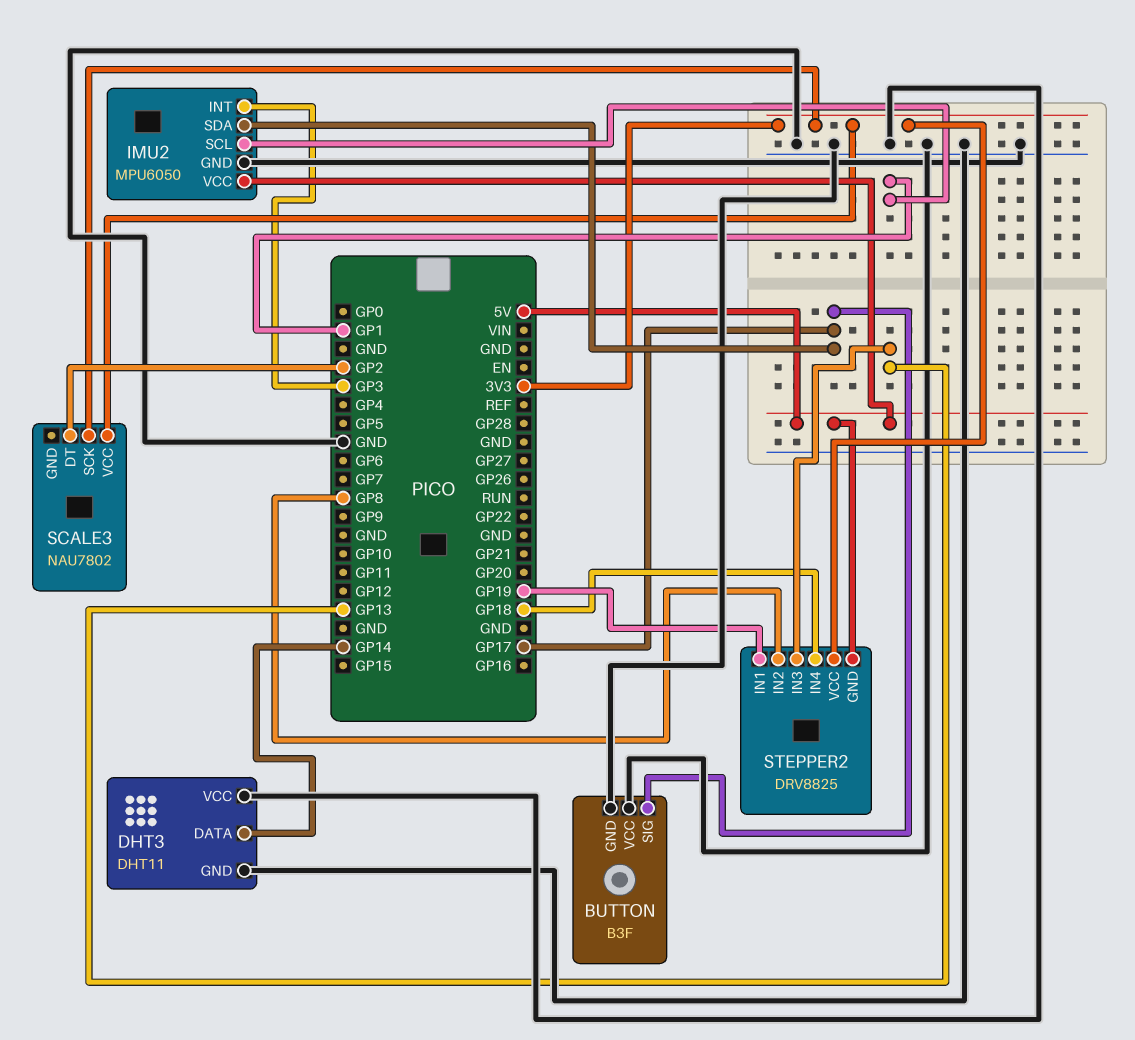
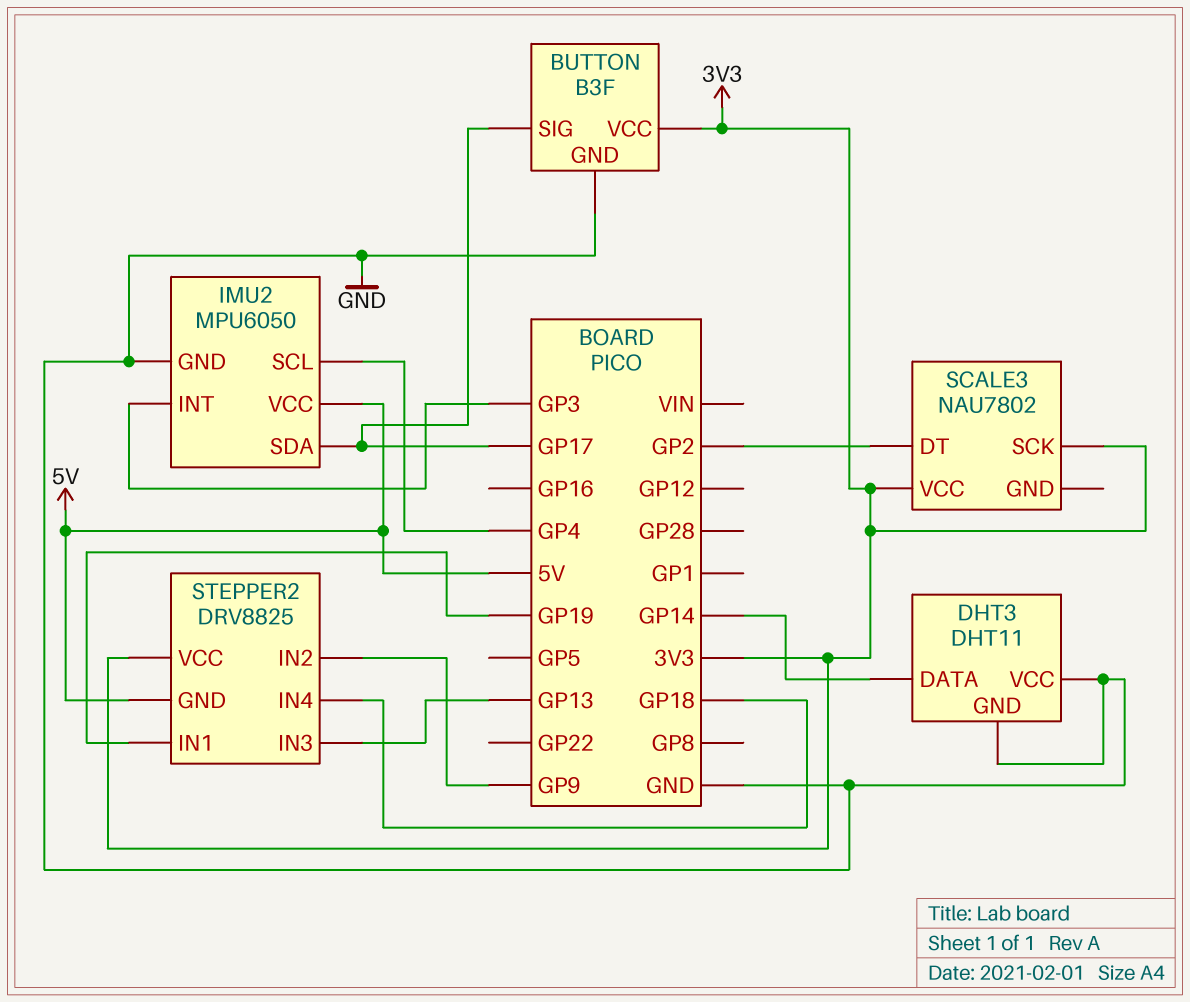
BUTTON pin VCC: GND -> 3V3
IMU2 pin SCL: GP1 -> GP4
STEPPER2 pin IN2: GP8 -> GP9

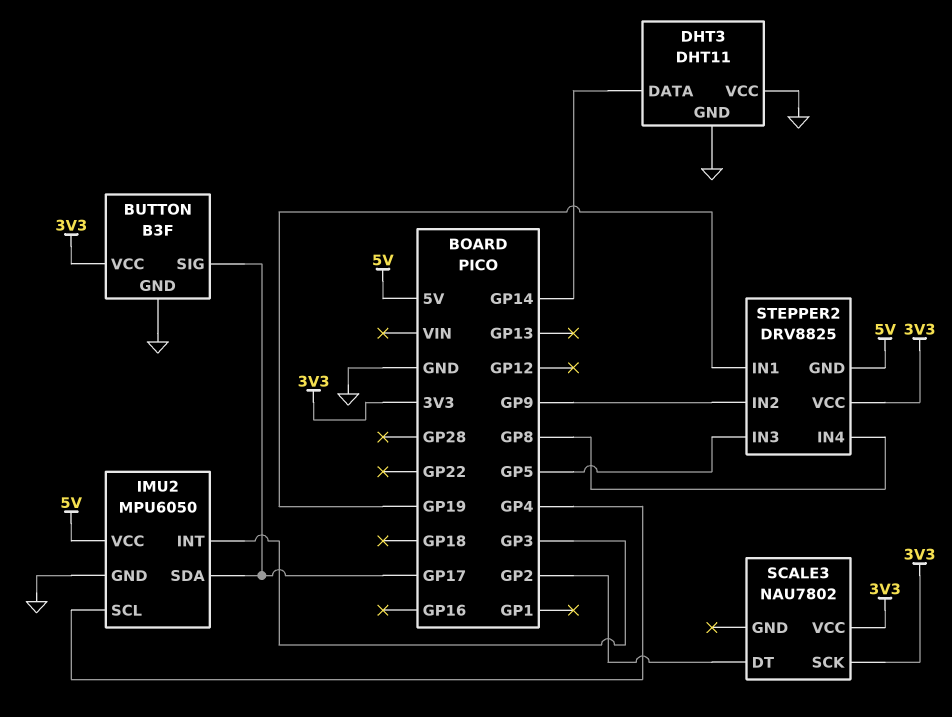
STEPPER2 pin IN3: GP13 -> GP5
STEPPER2 pin IN4: GP18 -> GP8

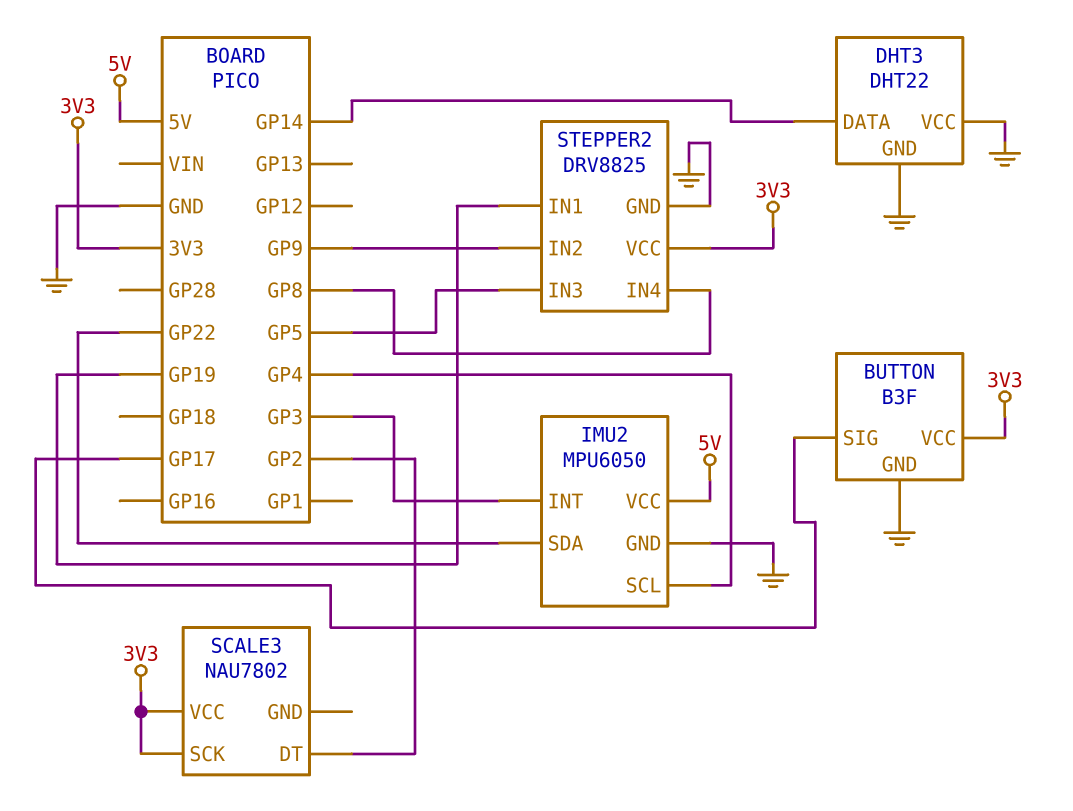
DHT3: DHT11 -> DHT22
IMU2 pin SDA: GP17 -> GP22
STEPPER2 pin GND: 5V -> GND

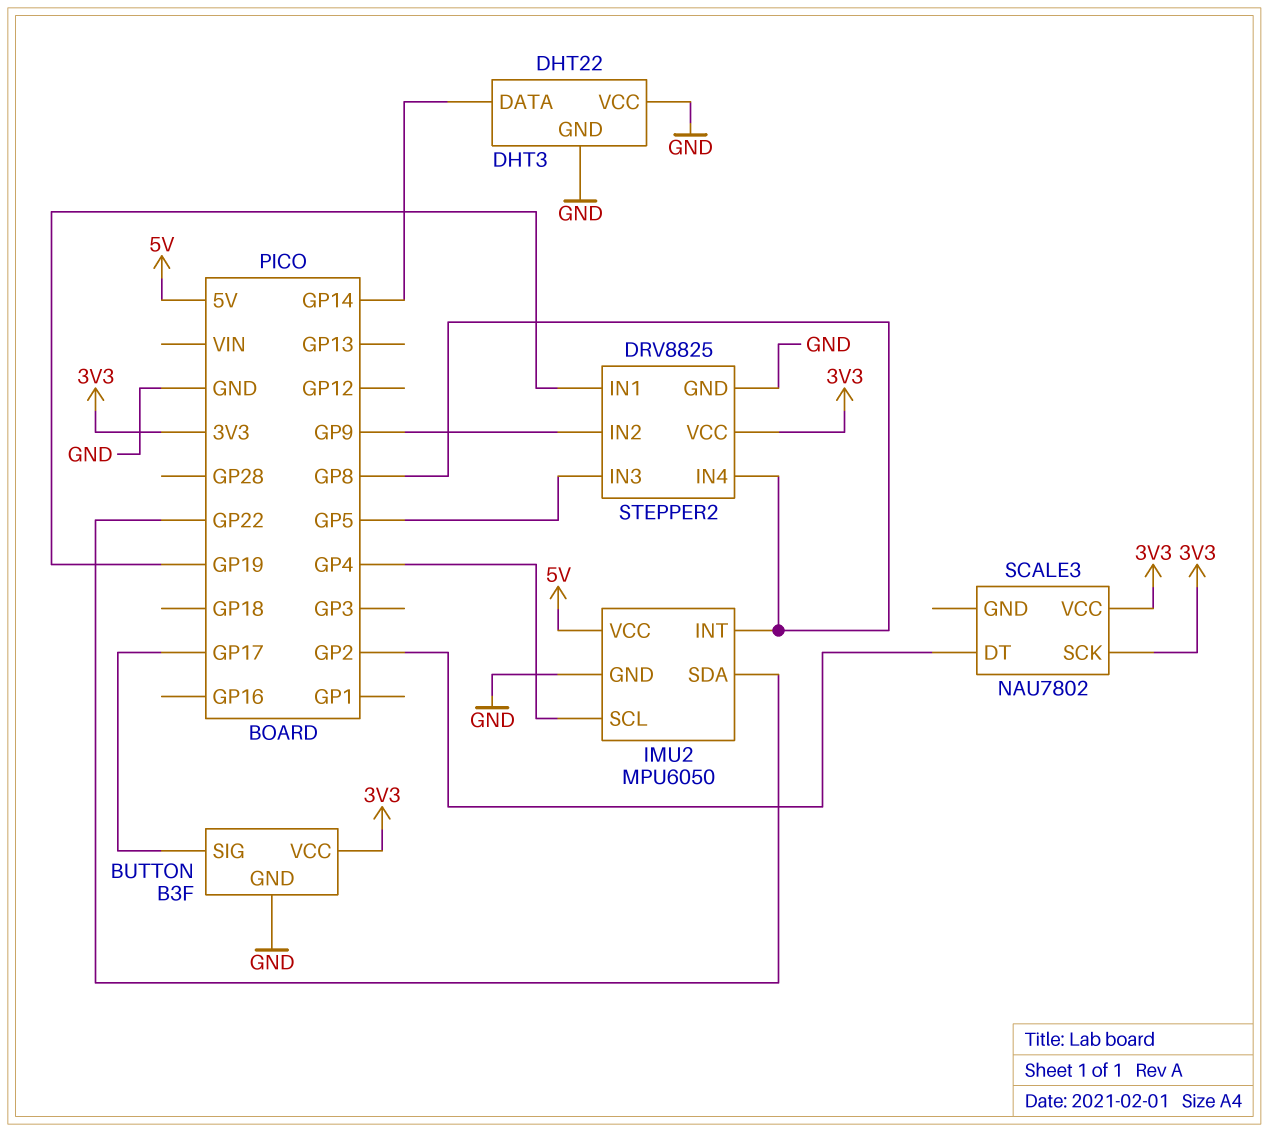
IMU2 pin INT: GP3 -> GP8

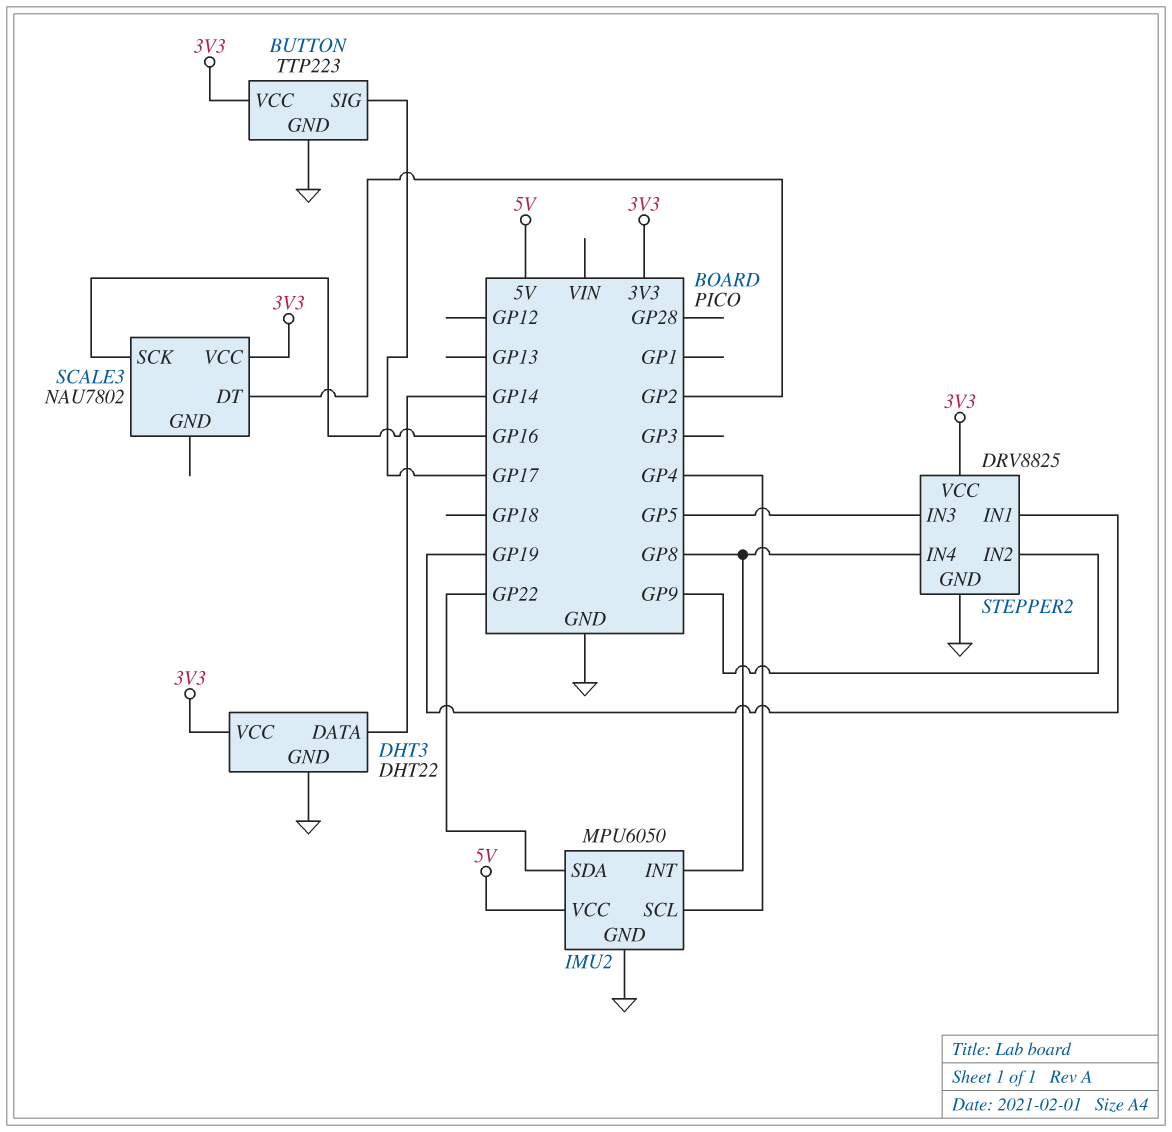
BUTTON: B3F -> TTP223
DHT3 pin VCC: GND -> 3V3
SCALE3 pin SCK: 3V3 -> GP16

